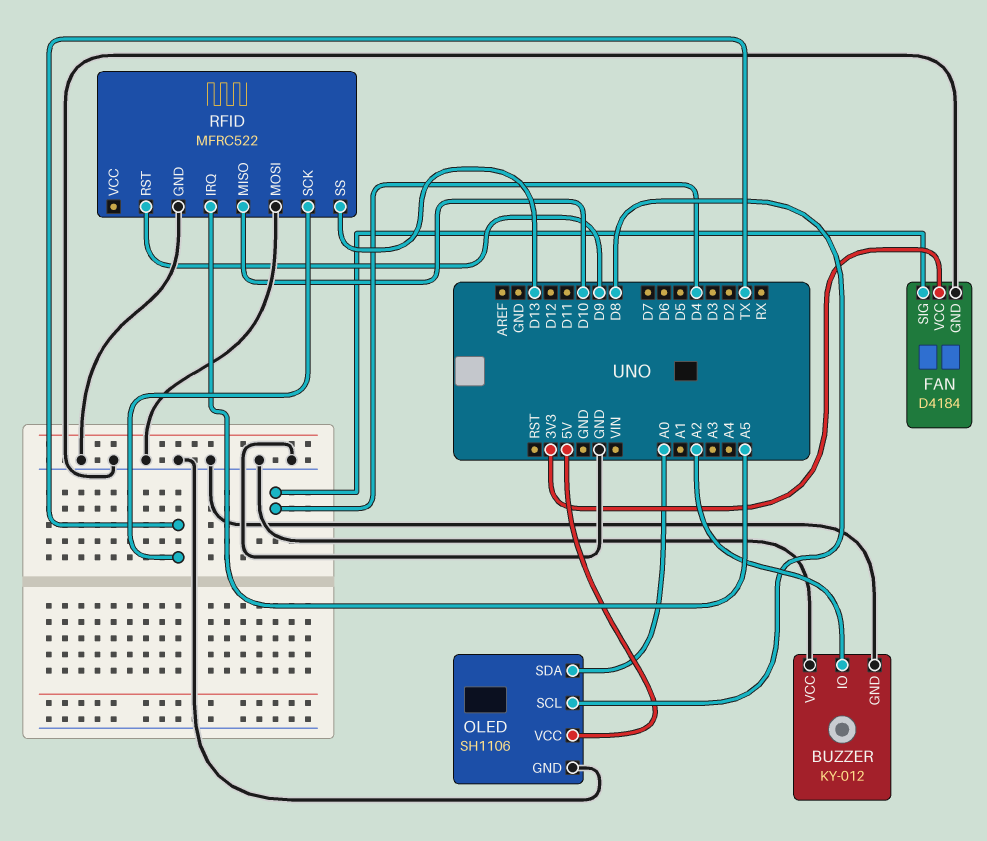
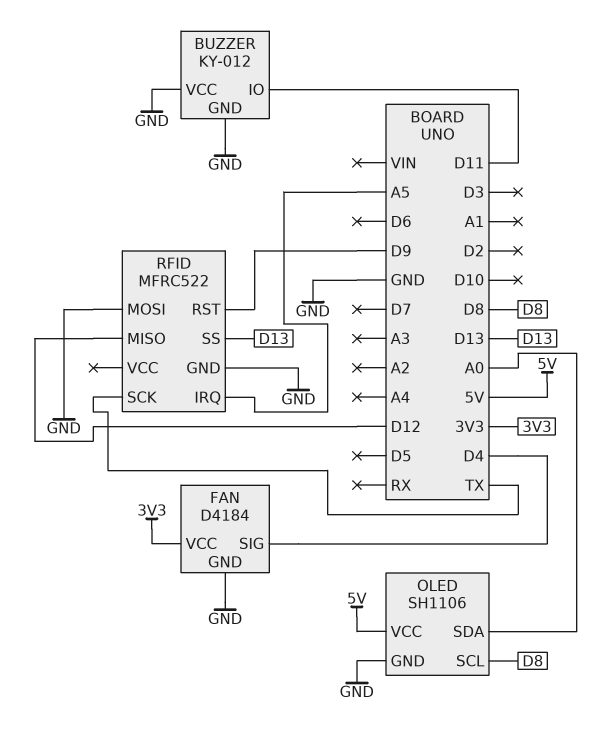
BUZZER pin IO: A2 -> D11
RFID pin MISO: D10 -> D12

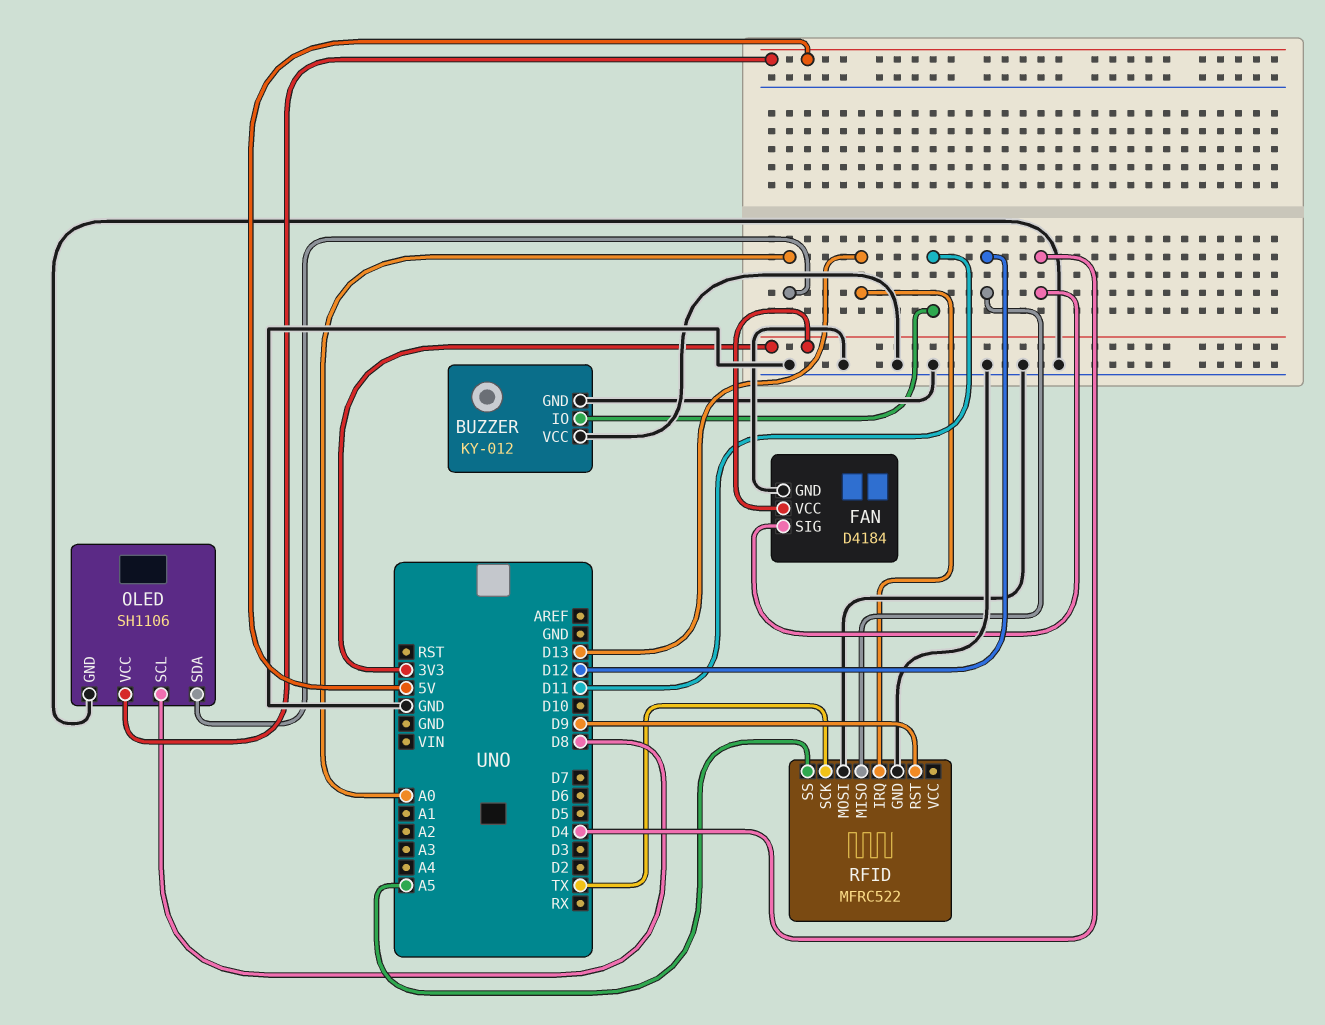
RFID pin IRQ: A5 -> D13
RFID pin SS: D13 -> A5

